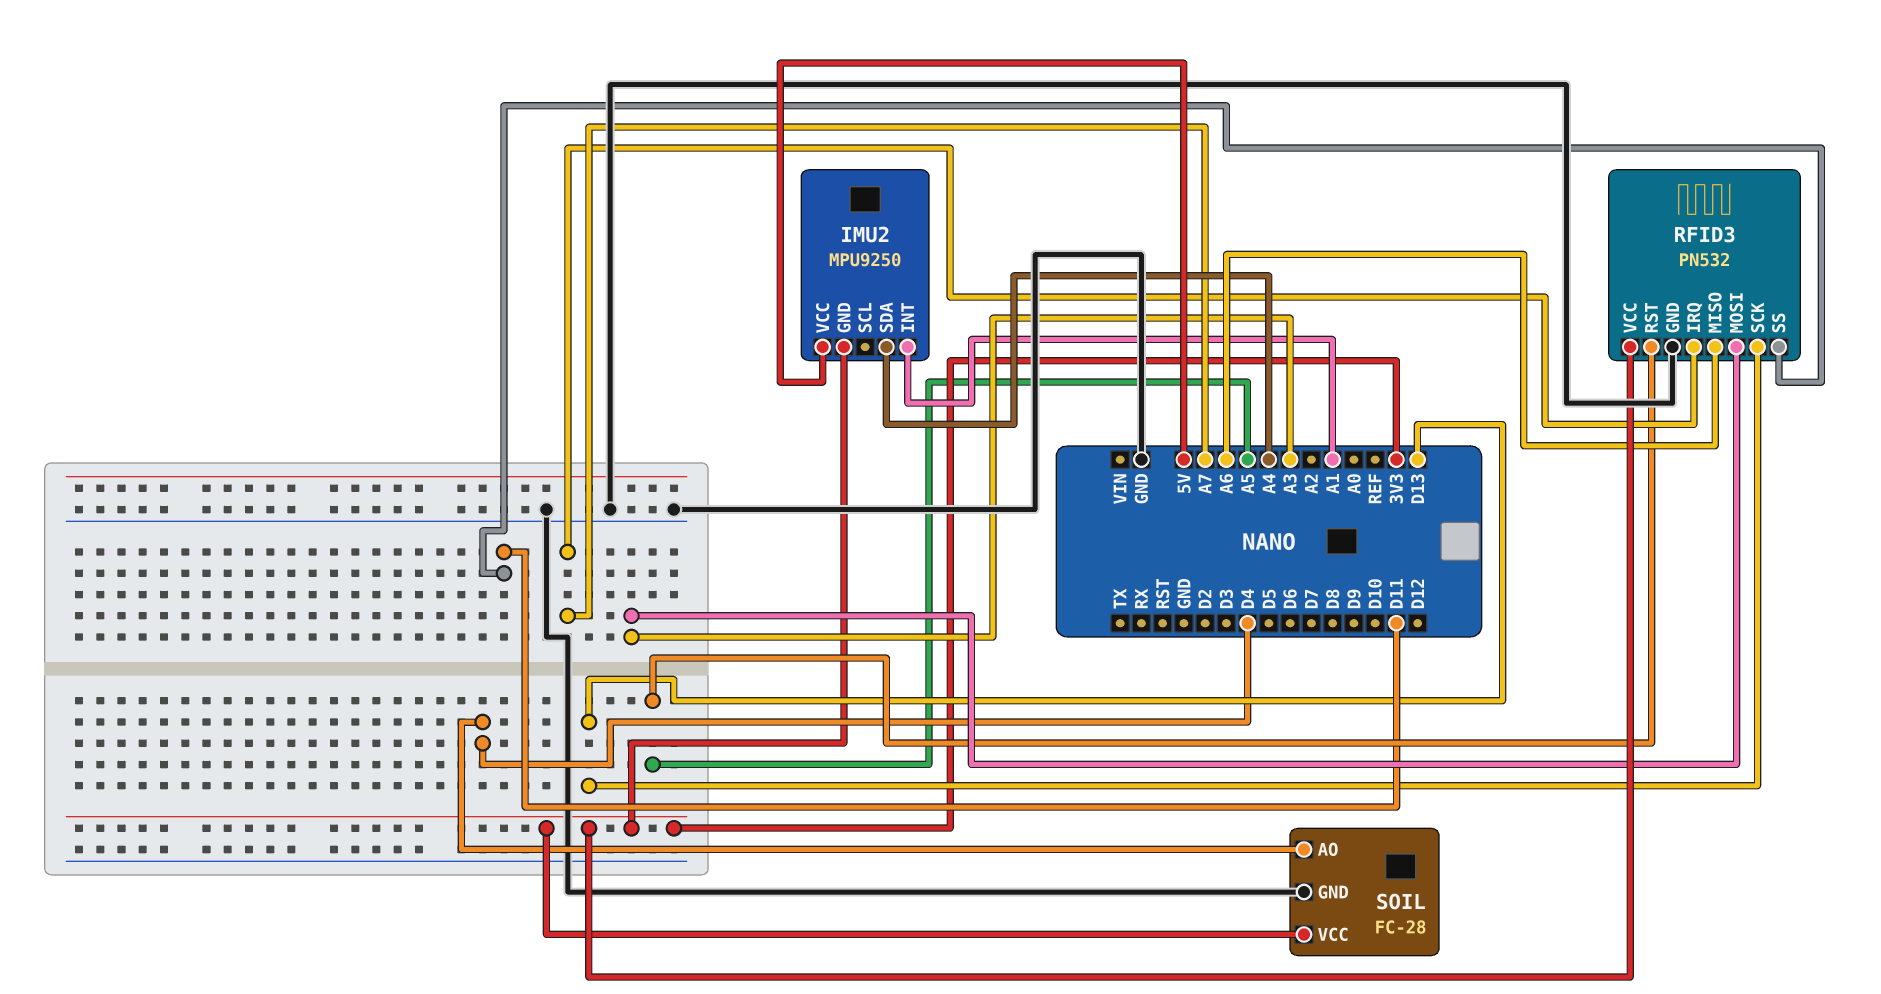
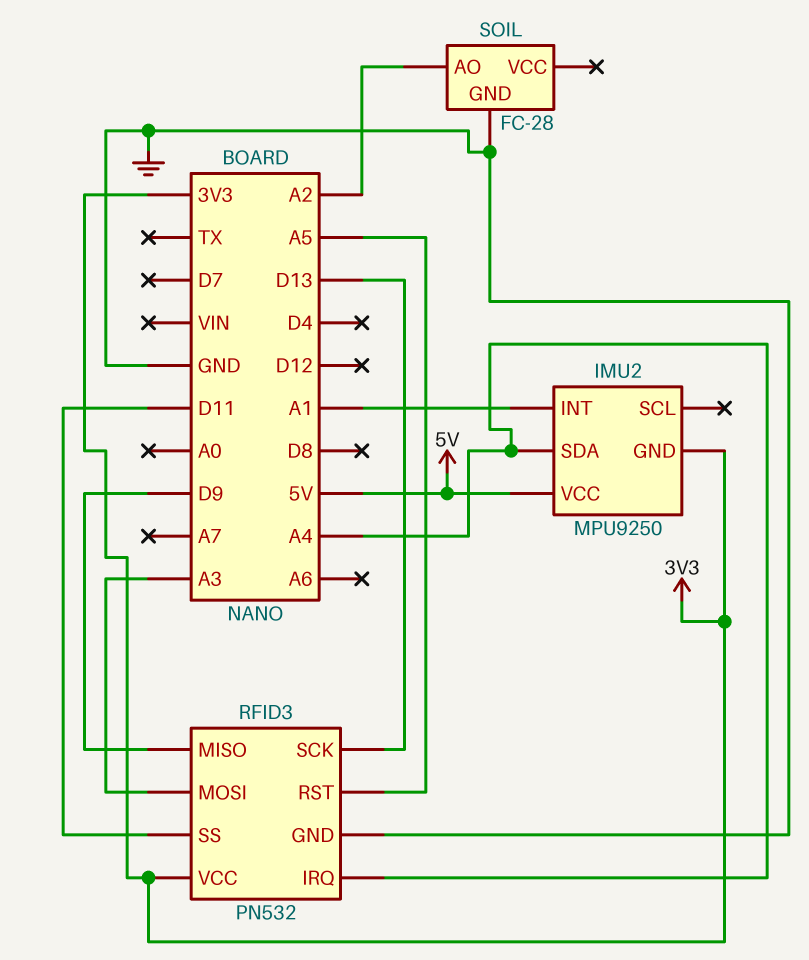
RFID3 pin IRQ: A7 -> A4
RFID3 pin MISO: A6 -> D9
SOIL pin AO: D4 -> A2
SOIL pin VCC: 3V3 -> none

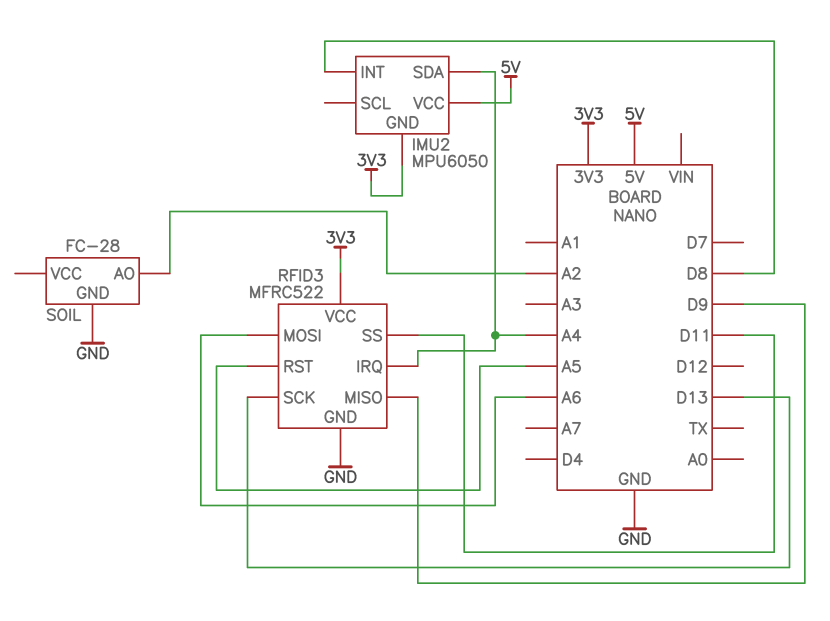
IMU2: MPU9250 -> MPU6050
IMU2 pin INT: A1 -> D8
RFID3: PN532 -> MFRC522
RFID3 pin MOSI: A3 -> A6

